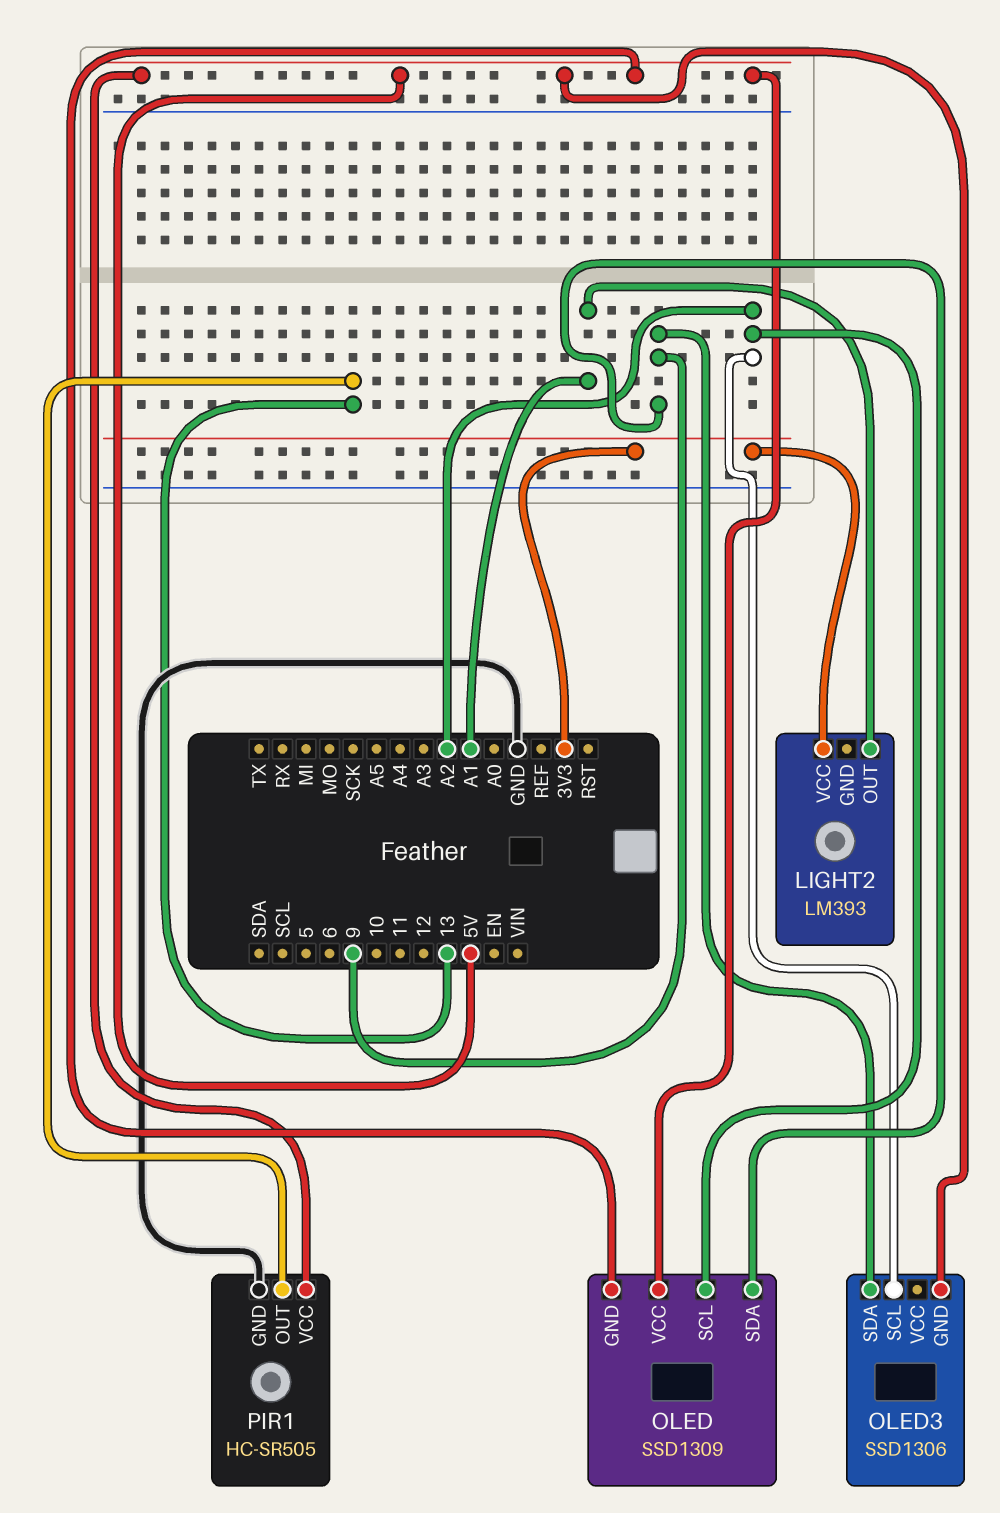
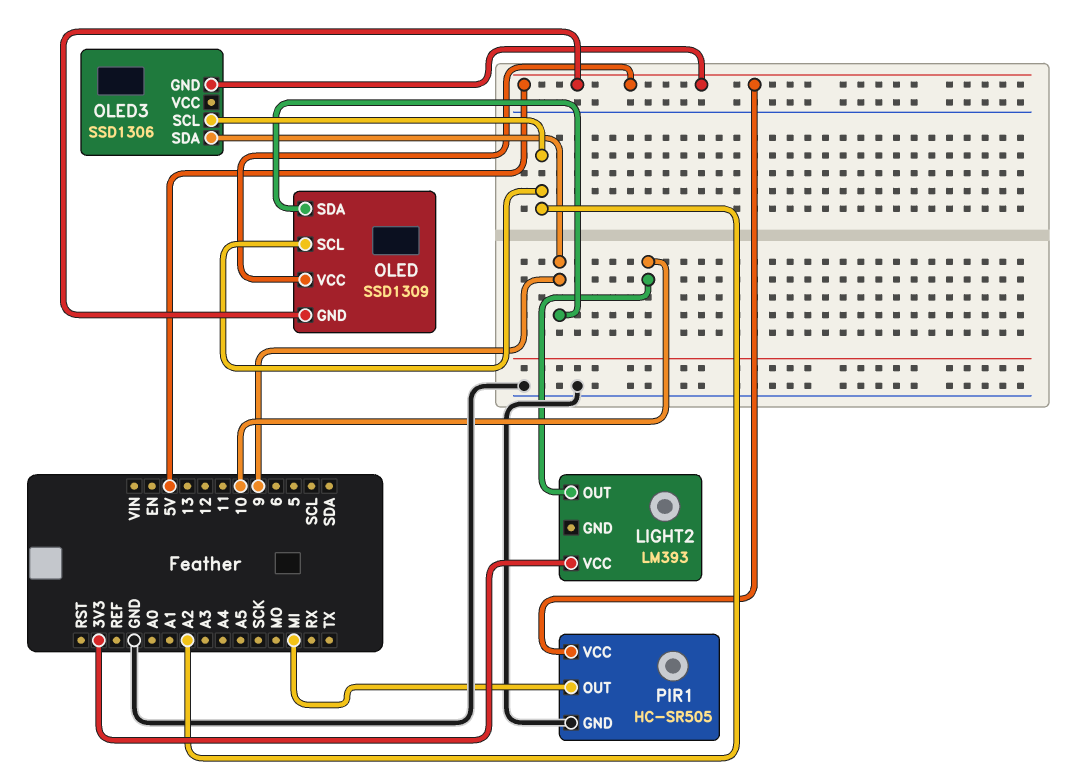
LIGHT2 pin OUT: A1 -> 10
PIR1 pin OUT: 13 -> MI

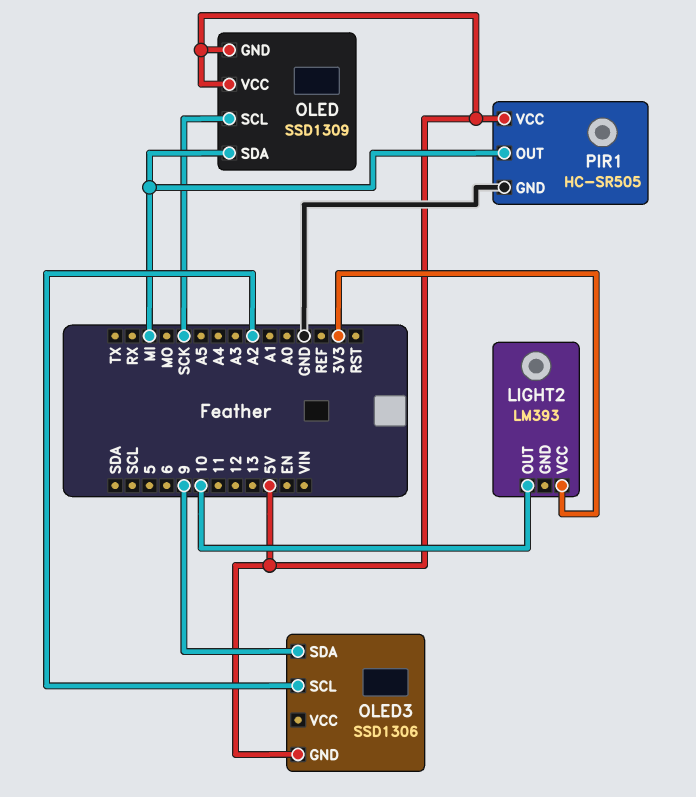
OLED pin SCL: A2 -> SCK
OLED pin SDA: 9 -> MI

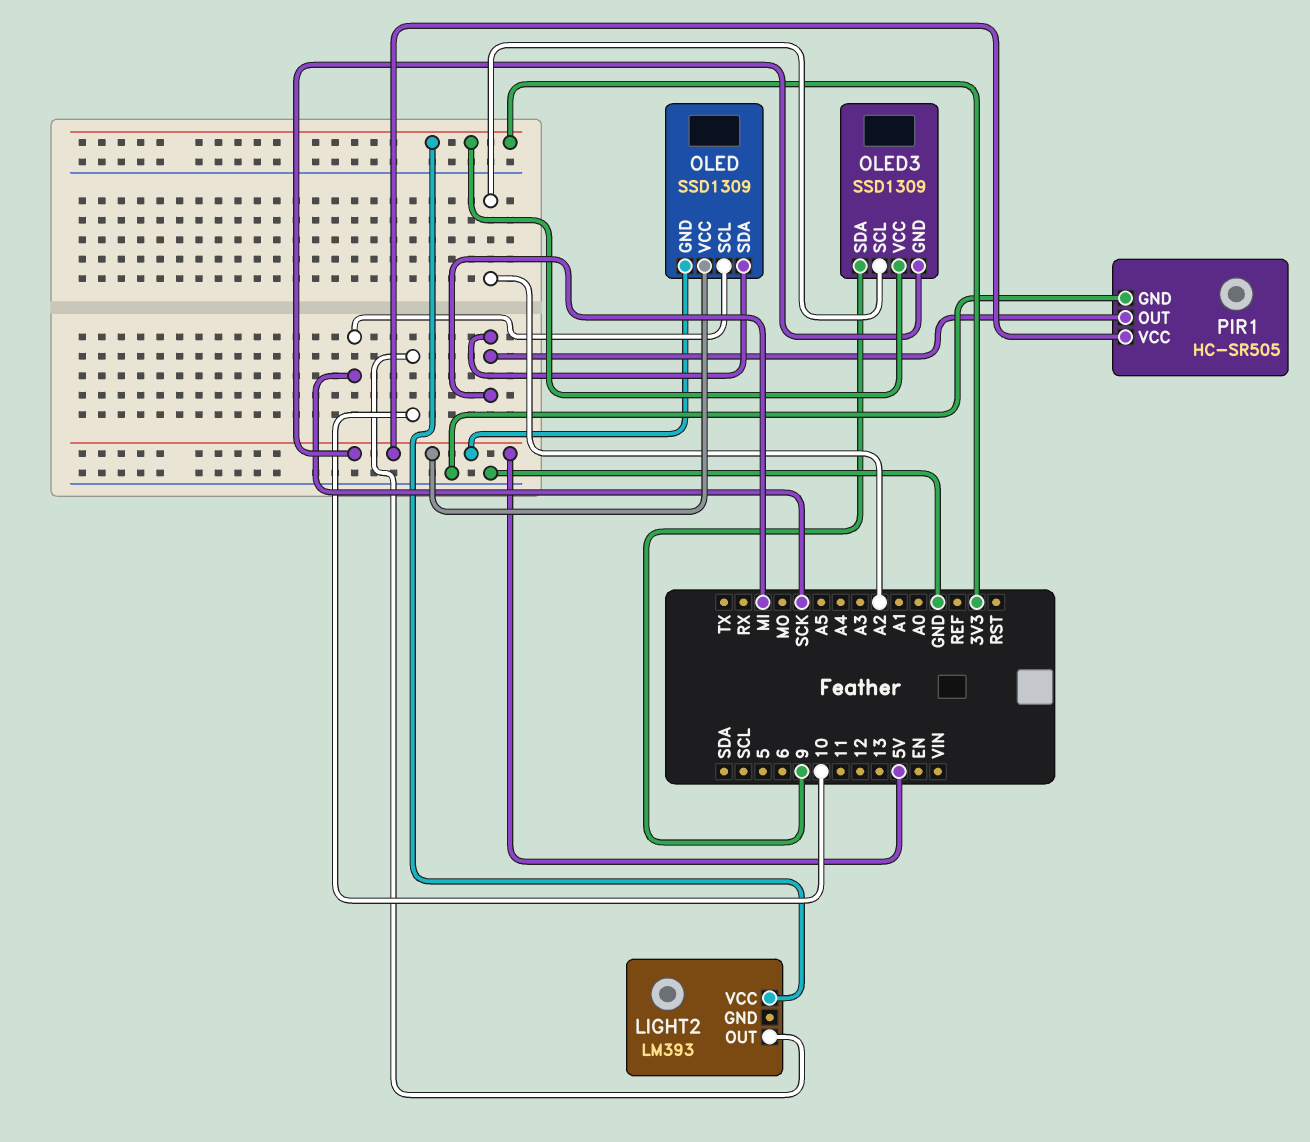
OLED3: SSD1306 -> SSD1309
OLED3 pin VCC: none -> 3V3

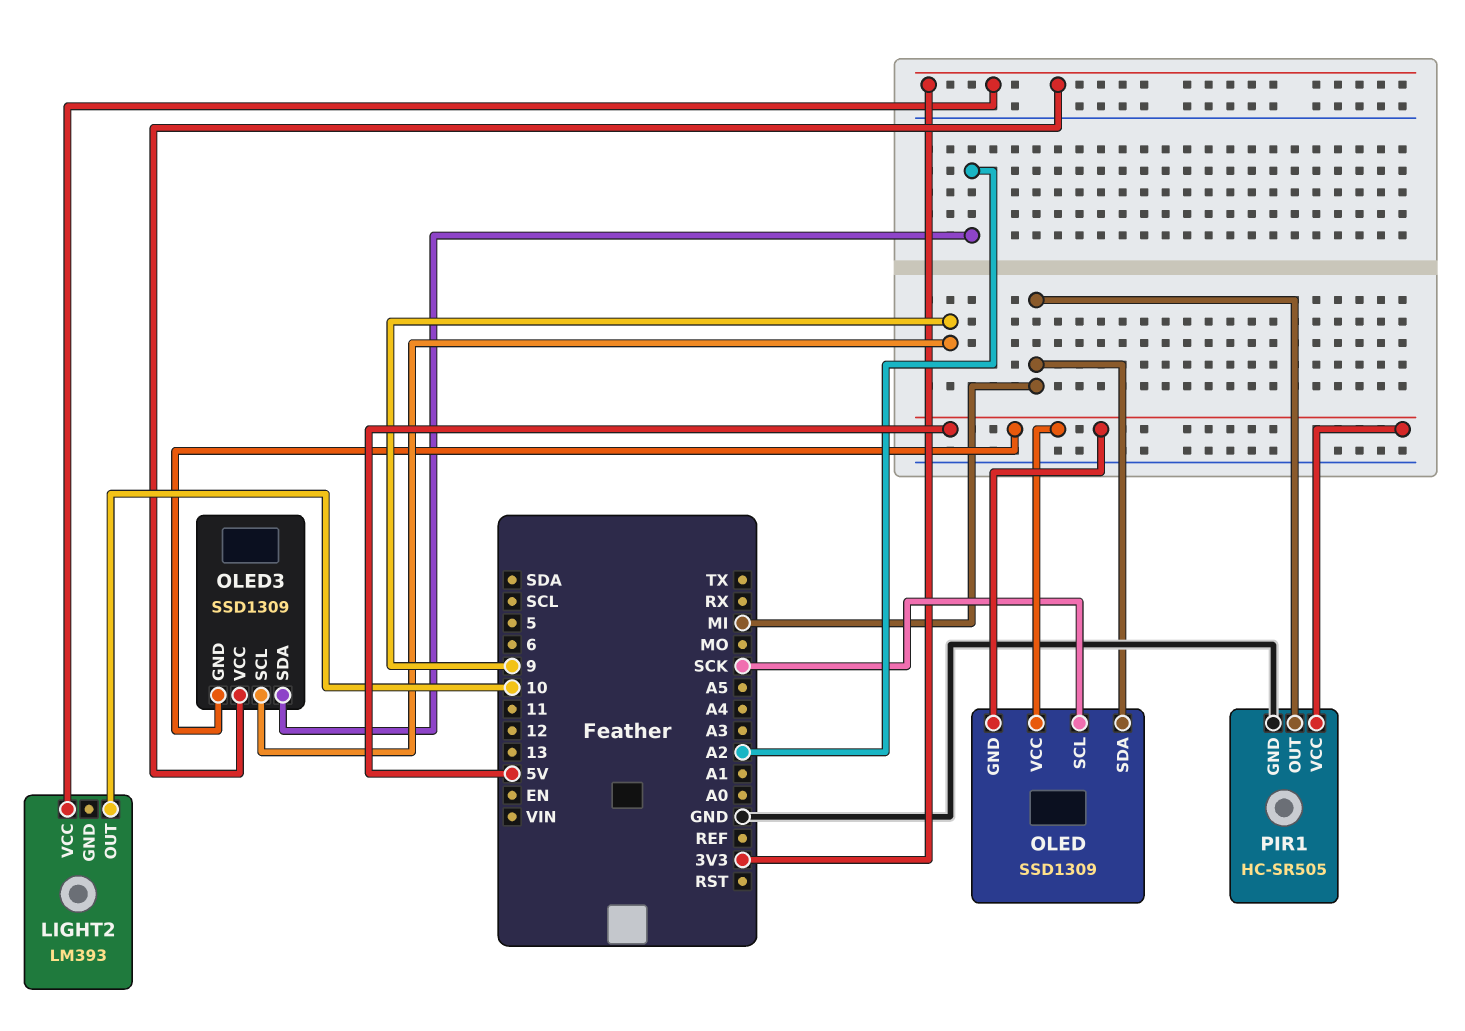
OLED3 pin SCL: A2 -> 9
OLED3 pin SDA: 9 -> A2

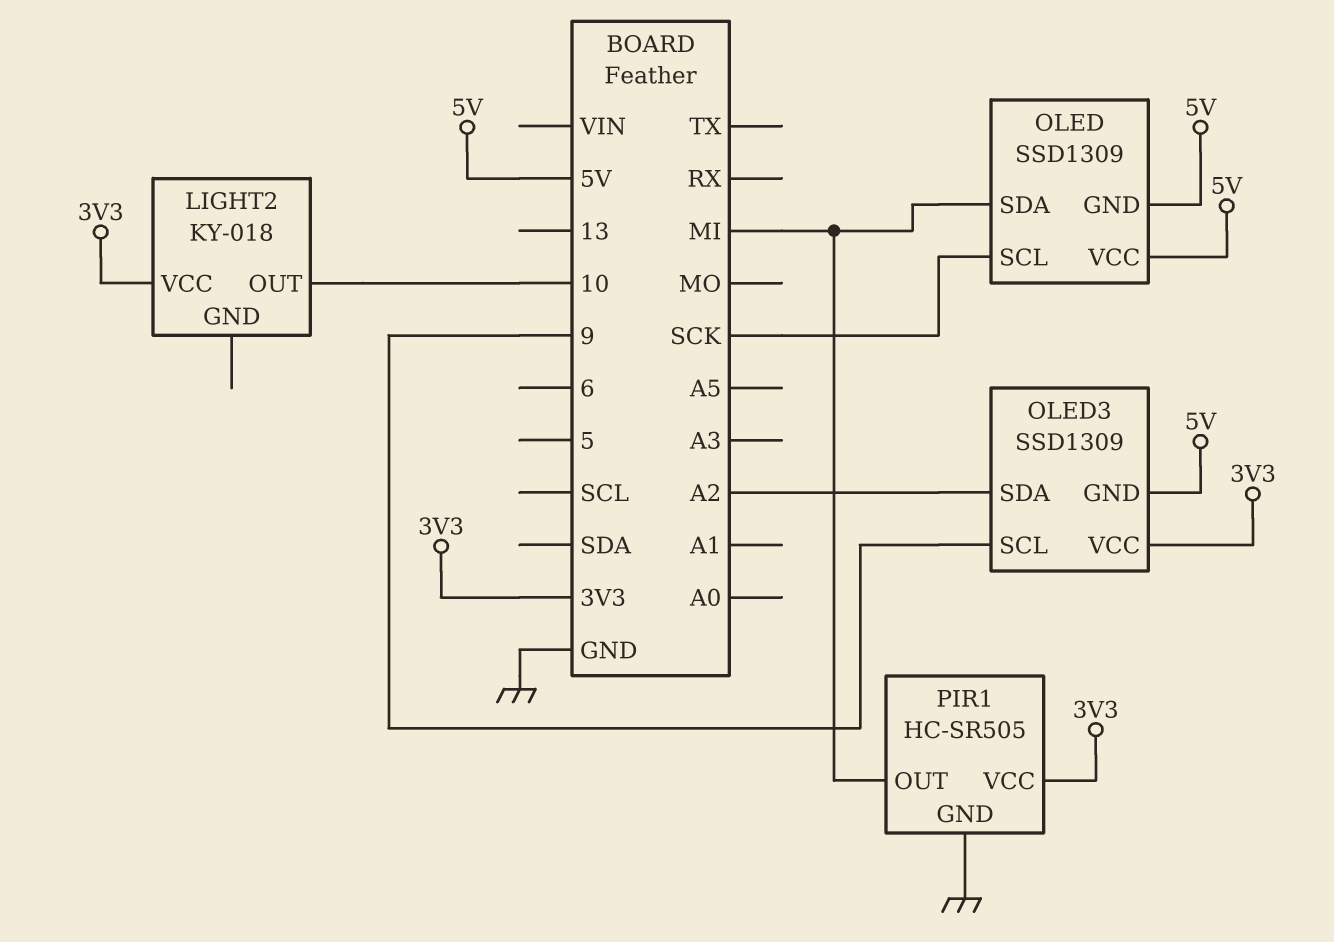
LIGHT2: LM393 -> KY-018
PIR1 pin VCC: 5V -> 3V3

